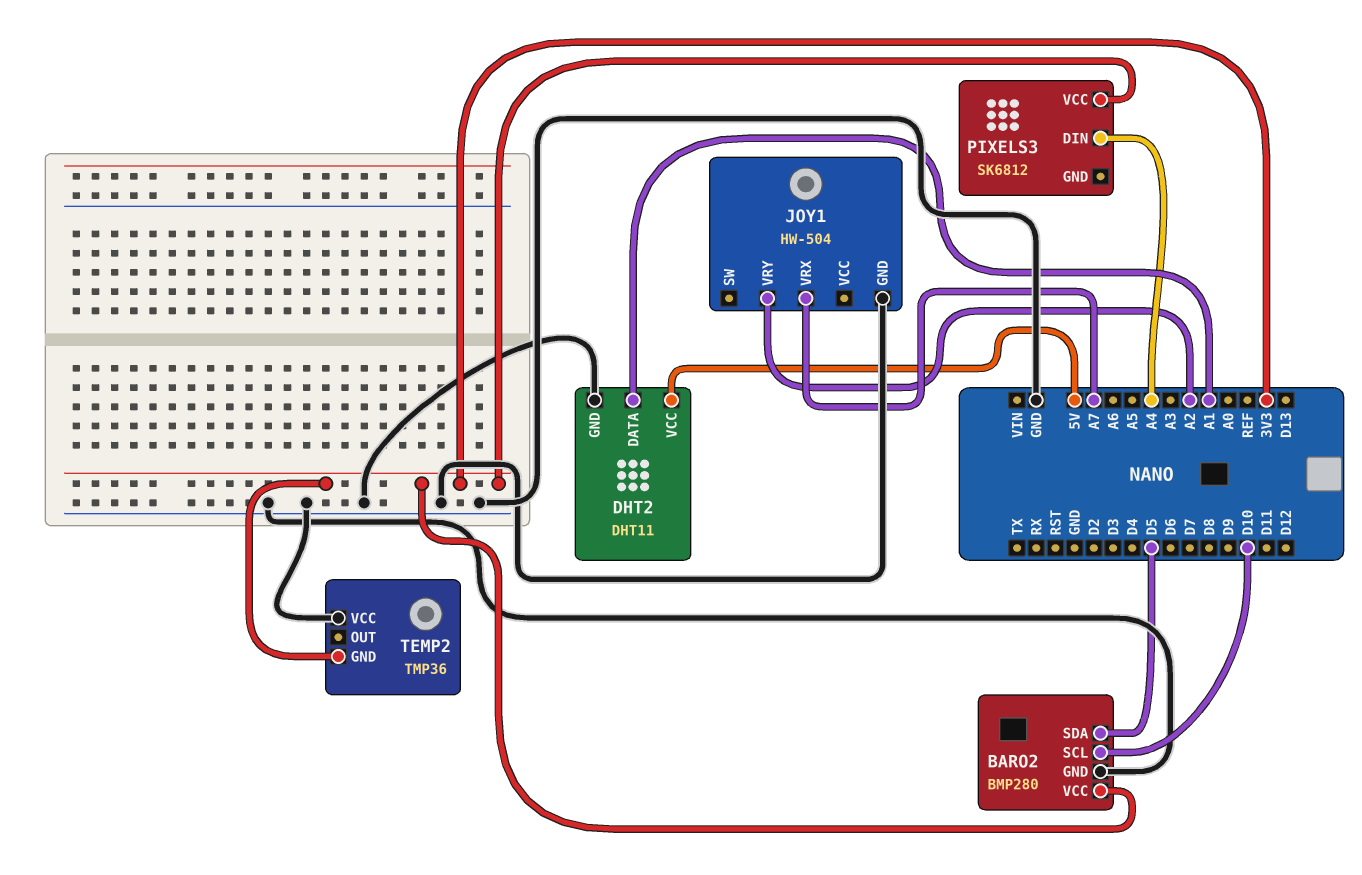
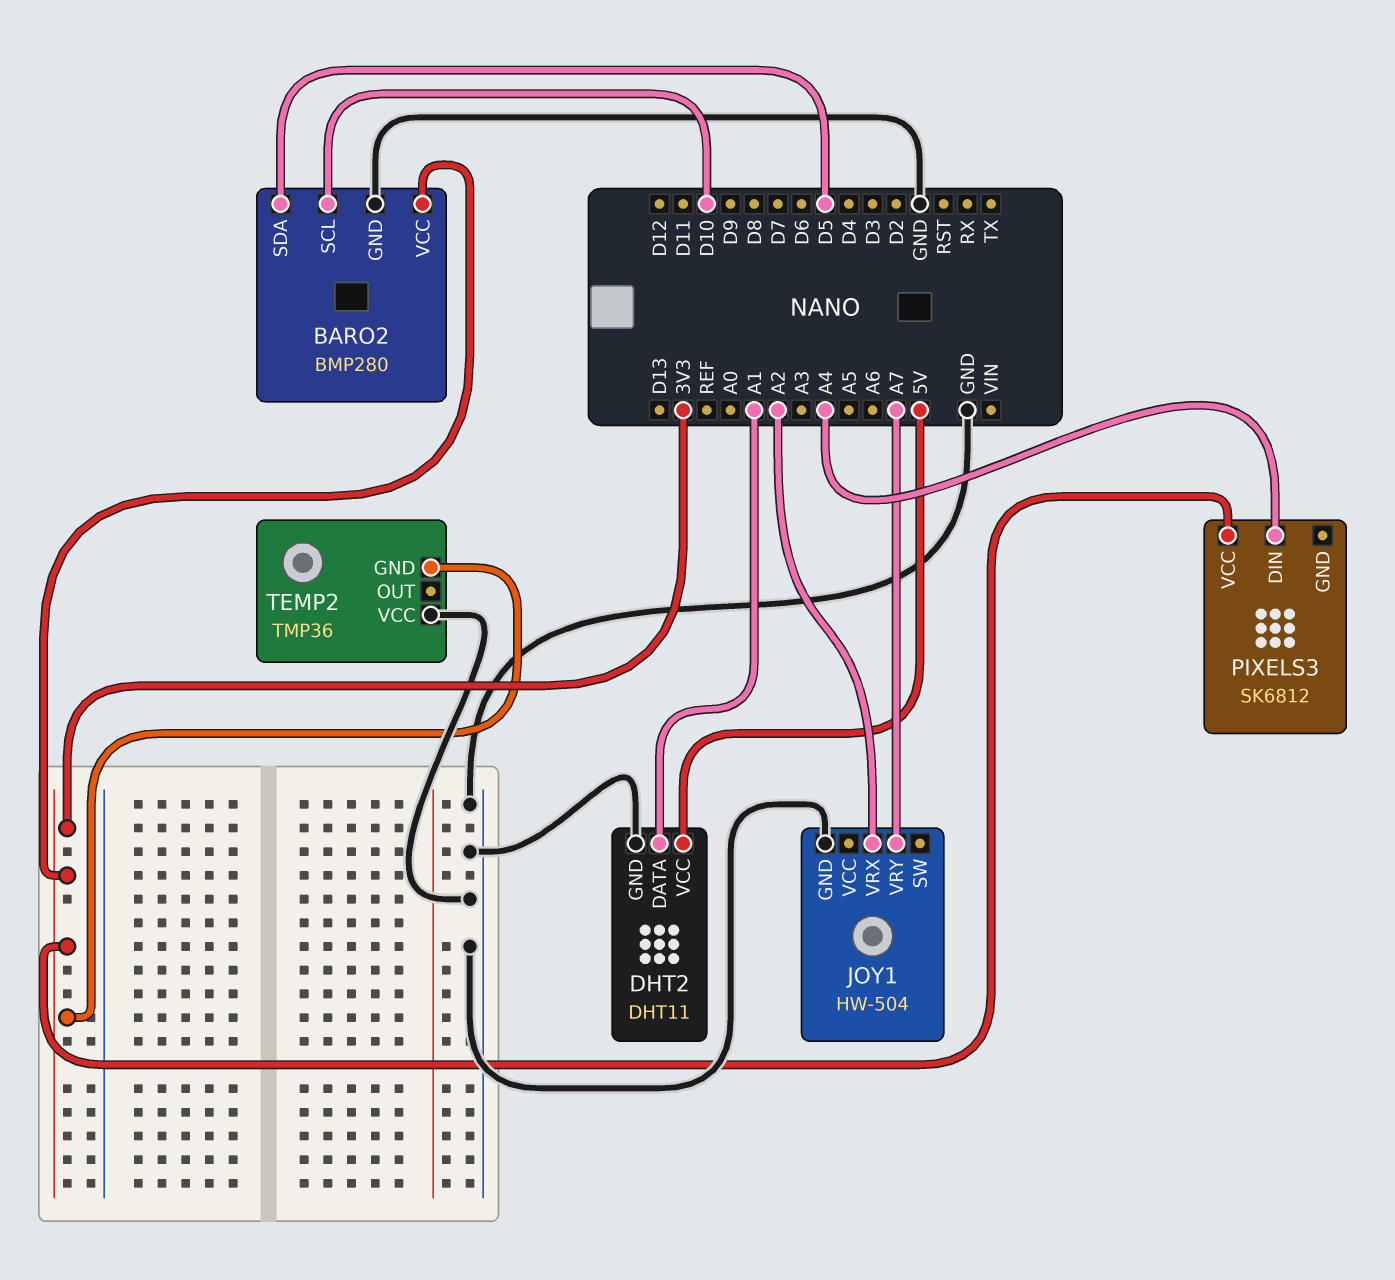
JOY1 pin VRX: A7 -> A2
JOY1 pin VRY: A2 -> A7

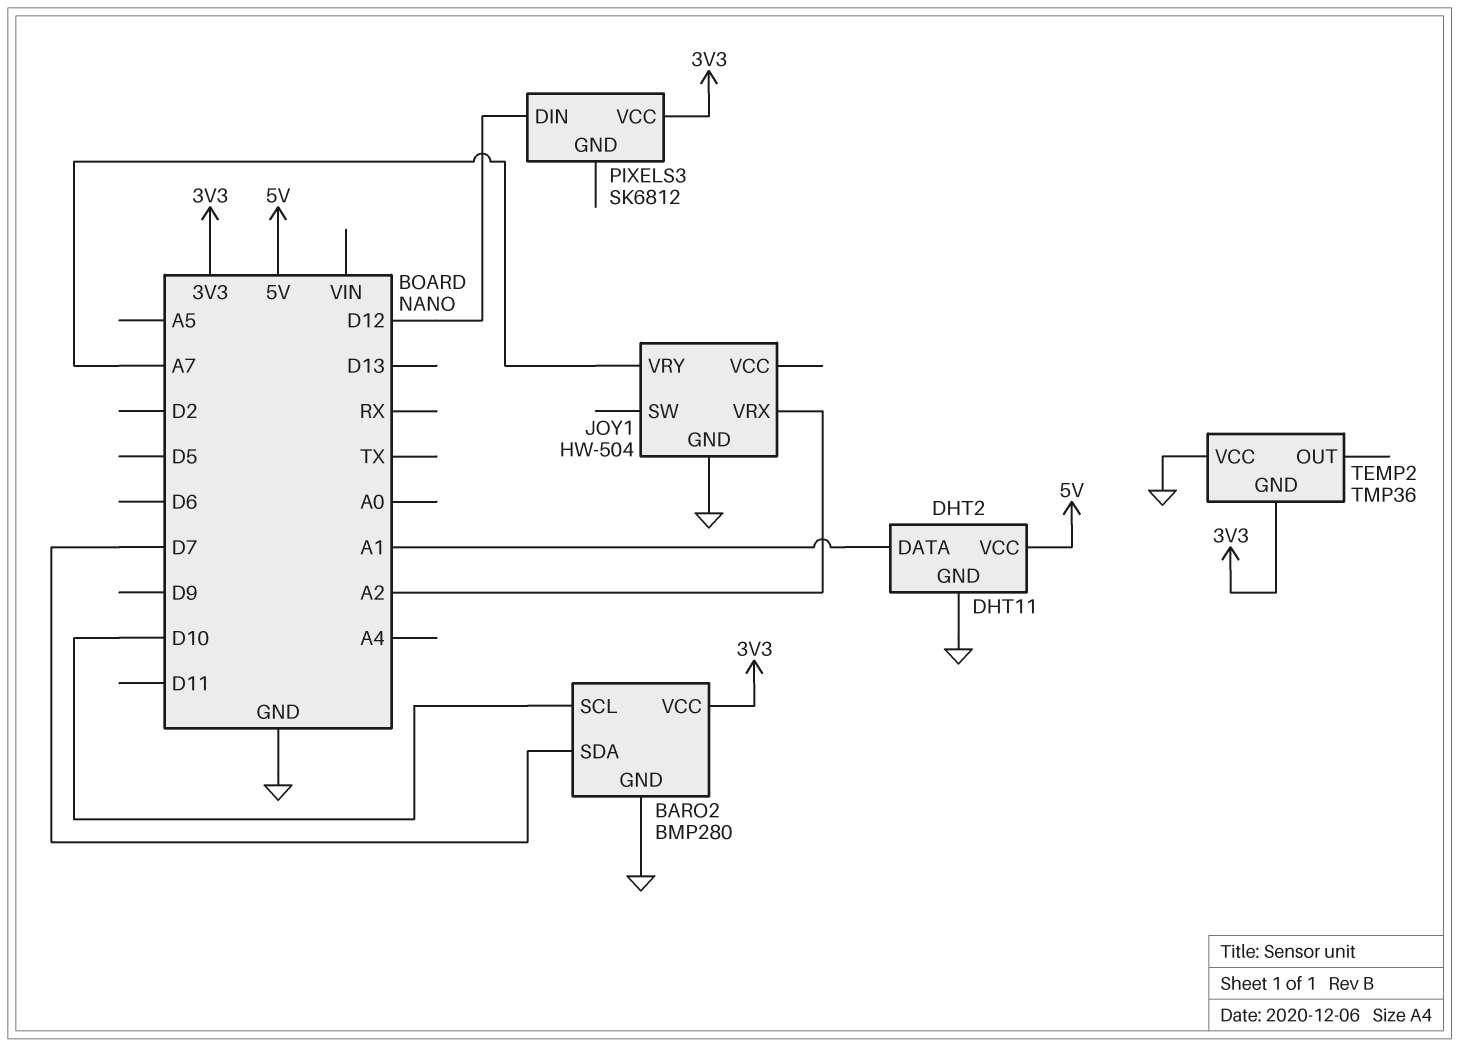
BARO2 pin SDA: D5 -> D7
PIXELS3 pin DIN: A4 -> D12

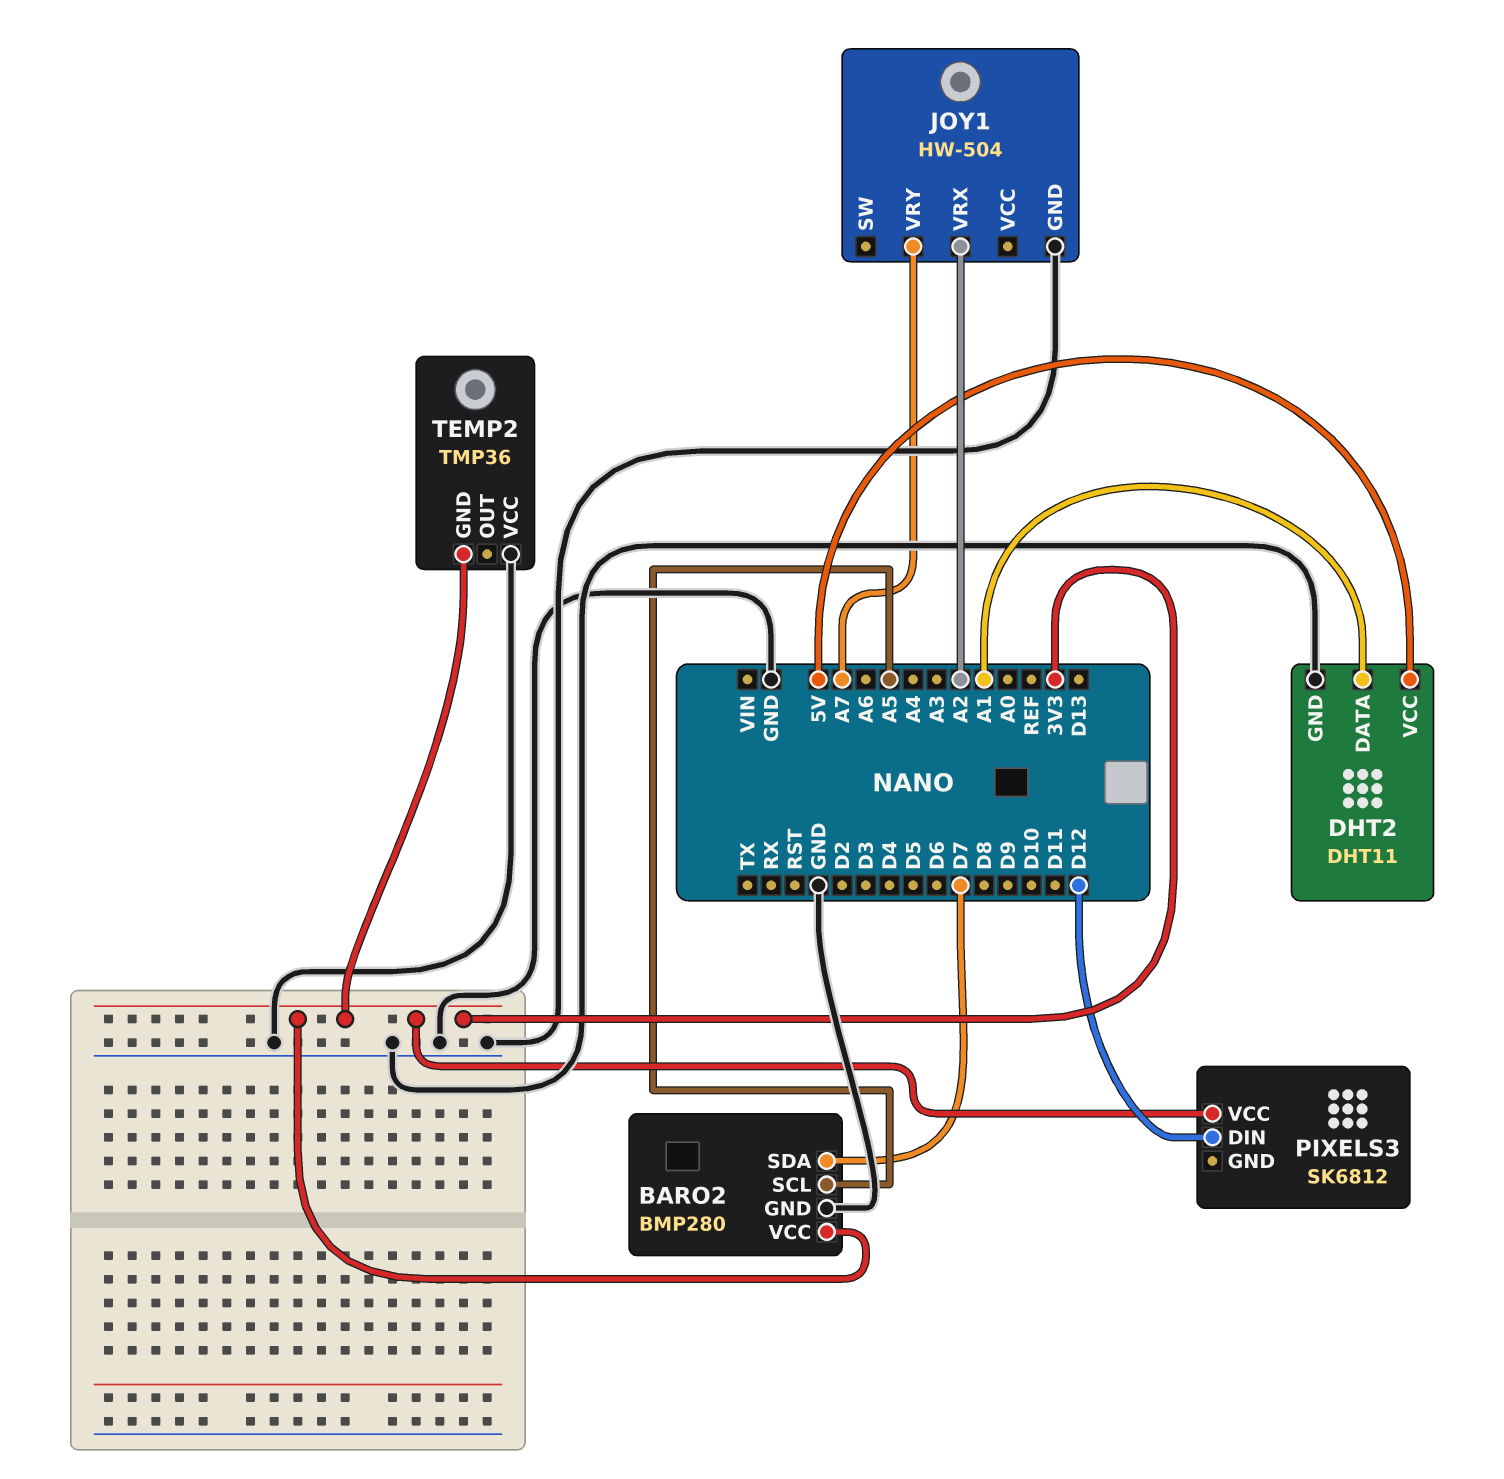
BARO2 pin SCL: D10 -> A5

